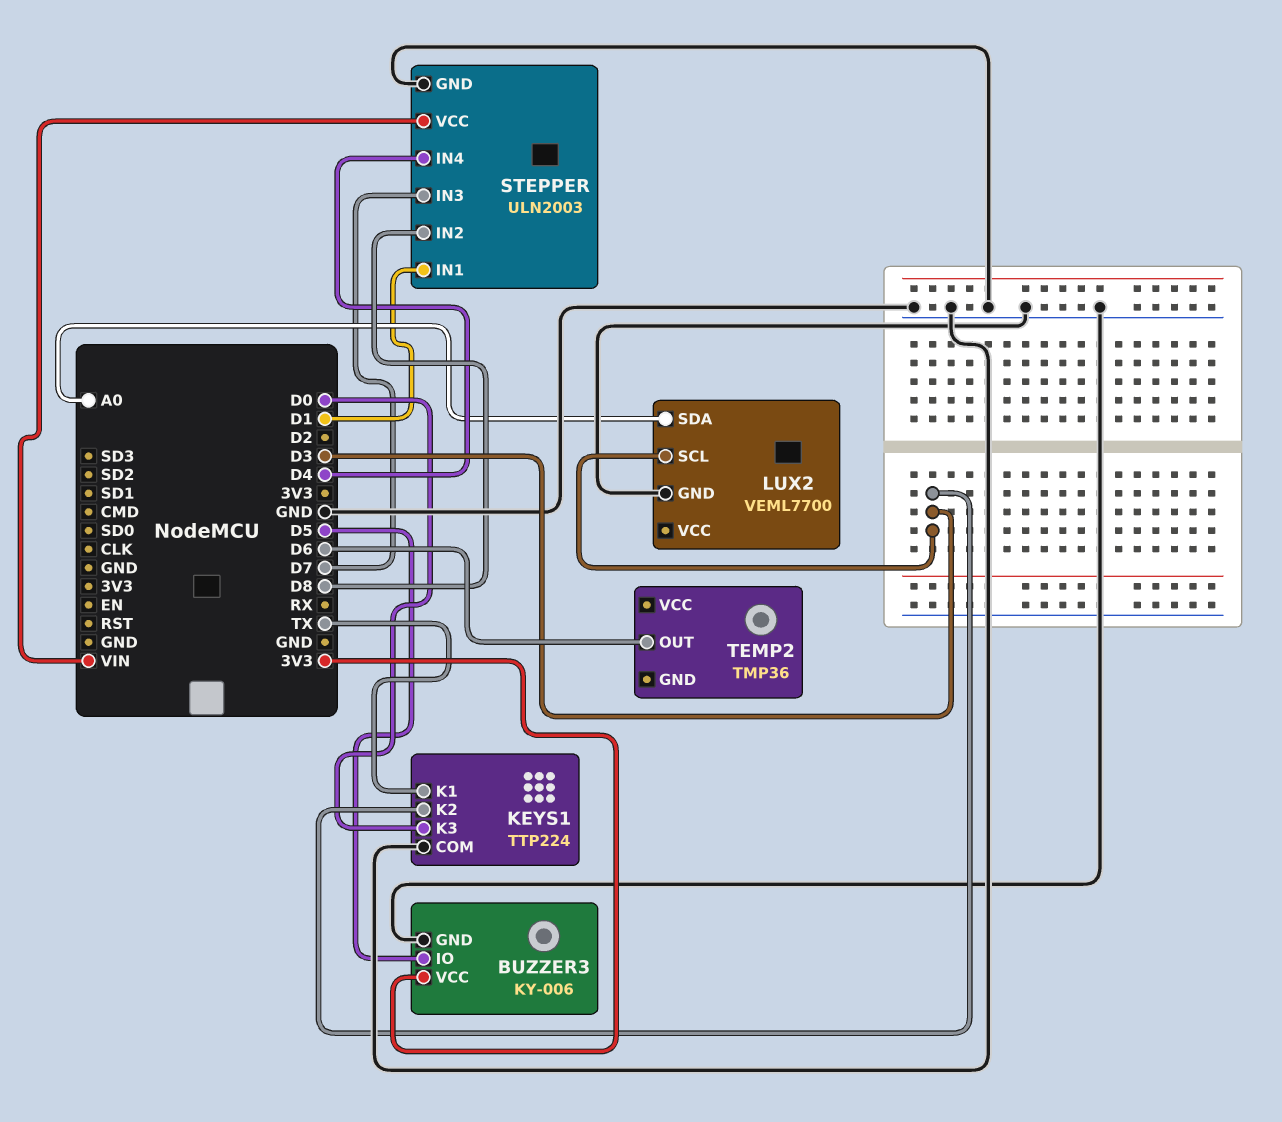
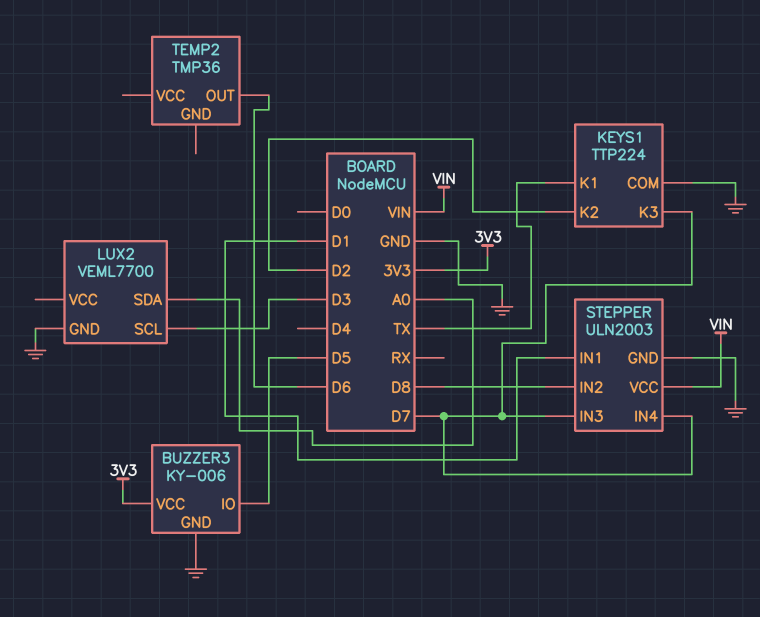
KEYS1 pin K2: D3 -> D2
KEYS1 pin K3: D0 -> D7
STEPPER pin IN4: D4 -> D7

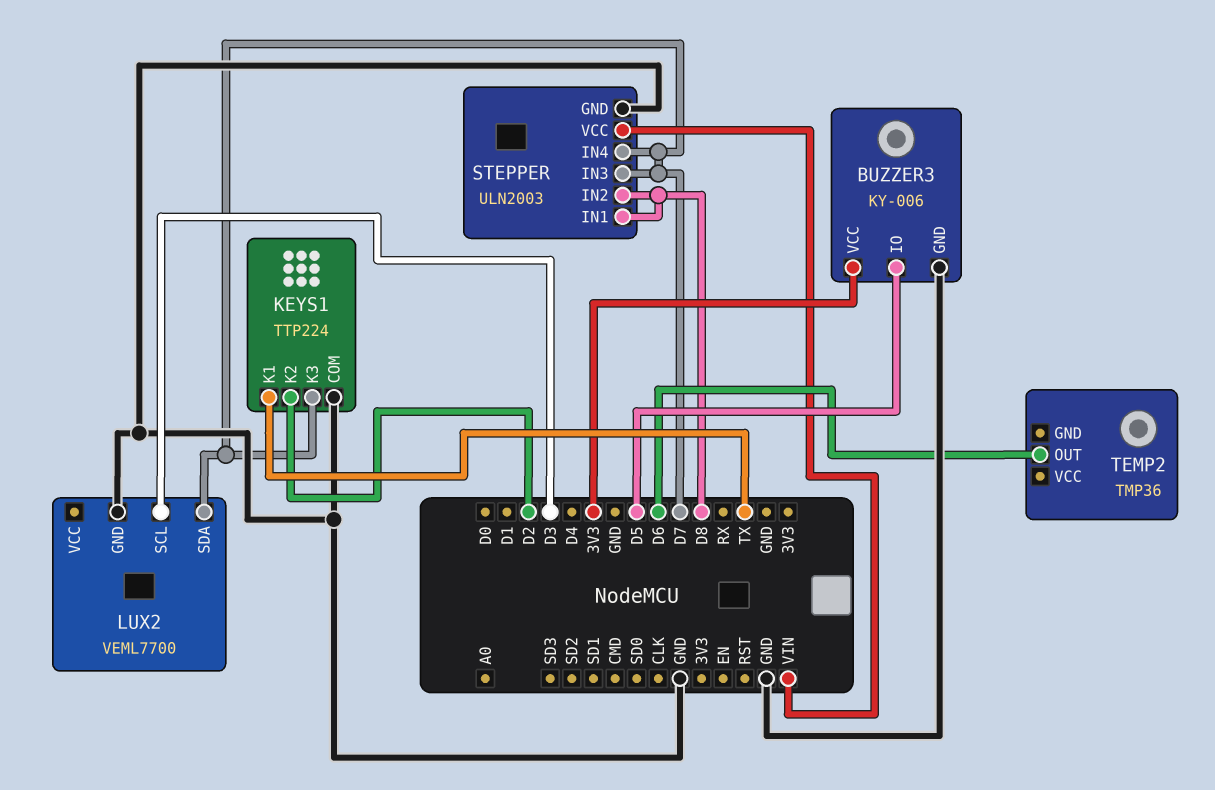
LUX2 pin SDA: A0 -> D7
STEPPER pin IN1: D1 -> D8

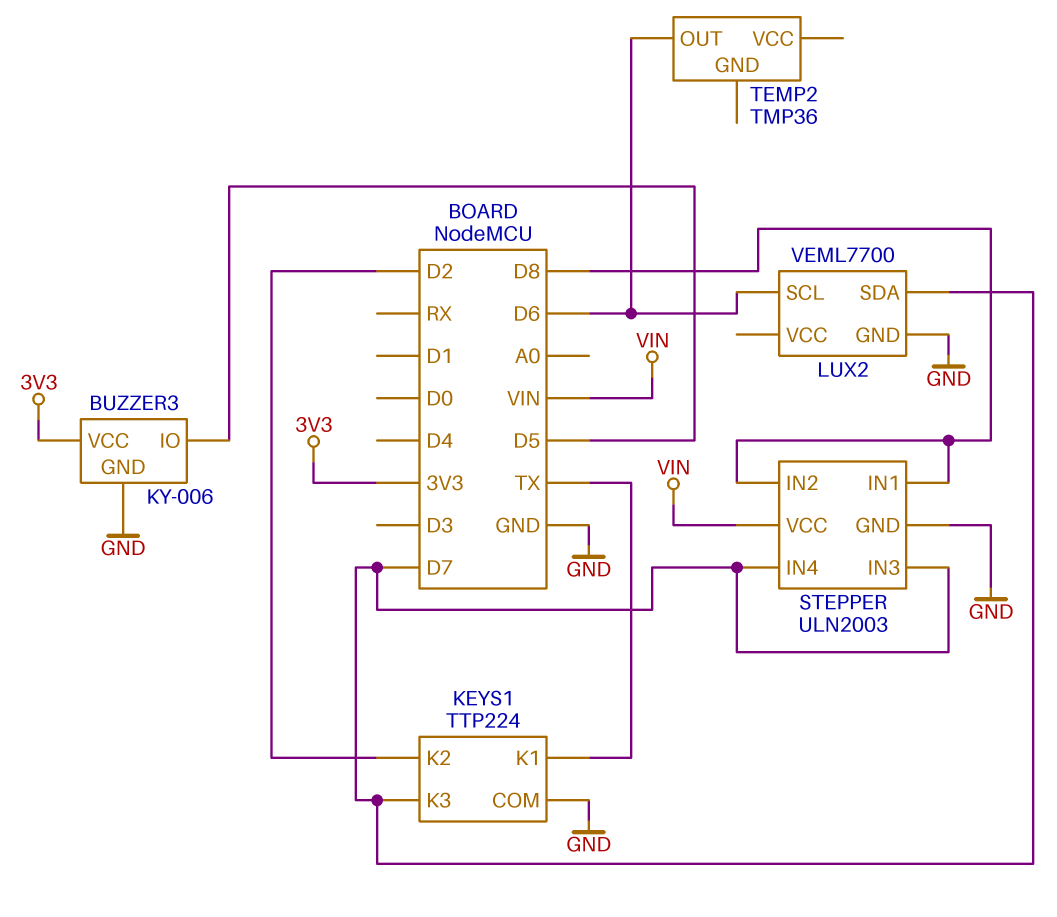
LUX2 pin SCL: D3 -> D6

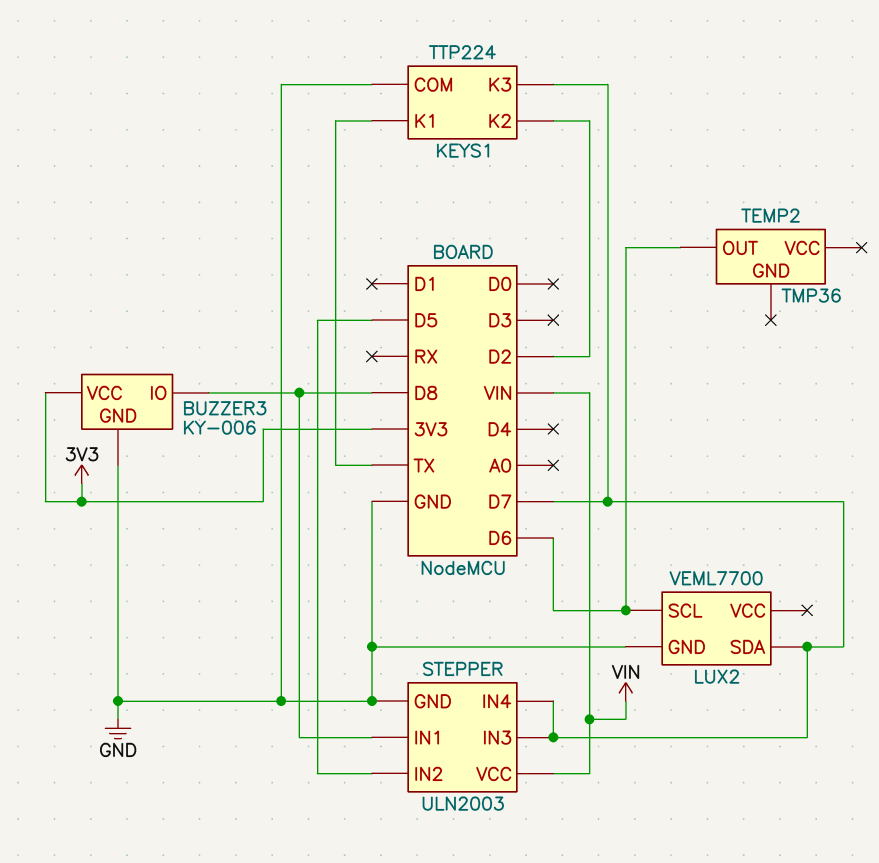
BUZZER3 pin IO: D5 -> D8
STEPPER pin IN2: D8 -> D5

